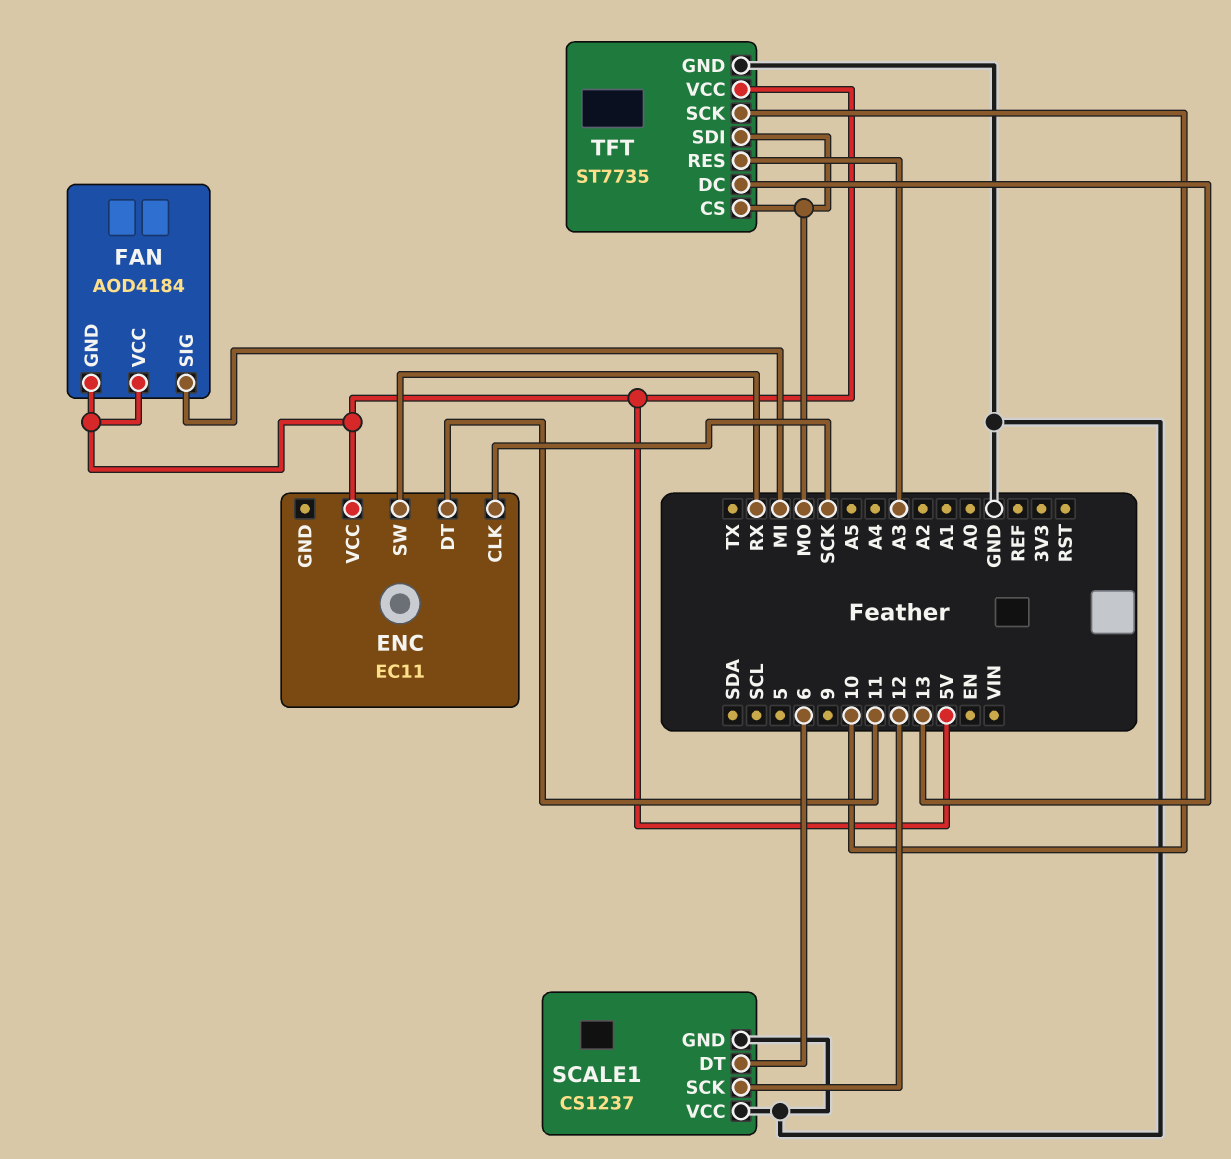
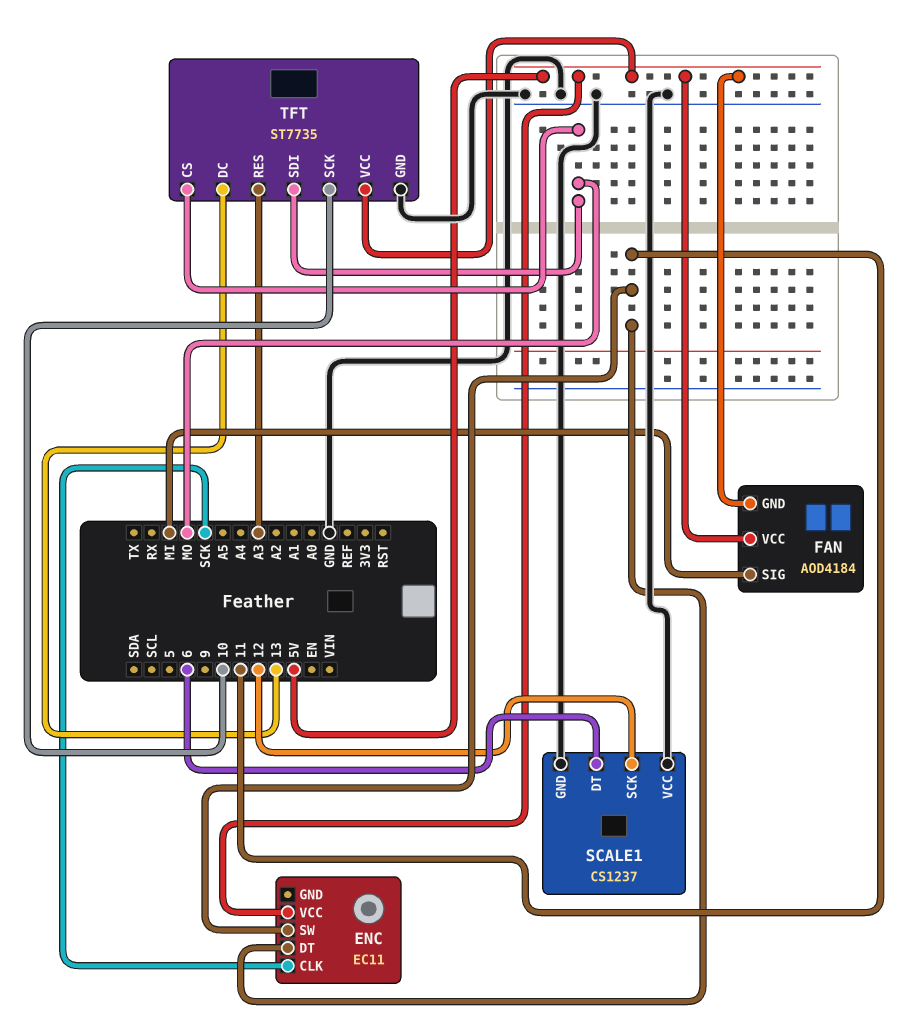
ENC pin SW: RX -> 11

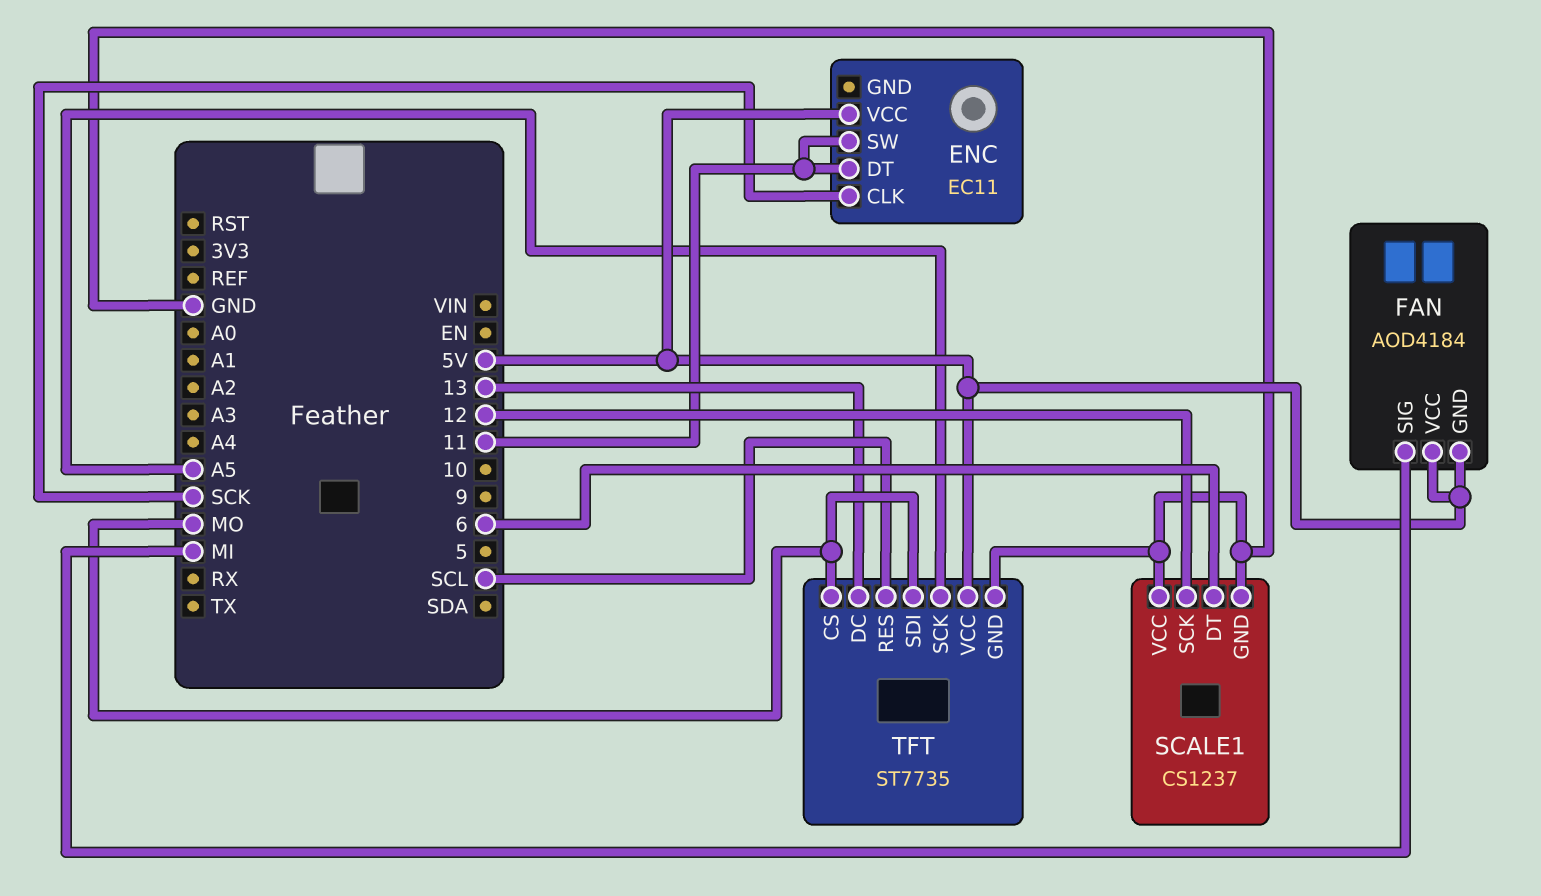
TFT pin RES: A3 -> SCL
TFT pin SCK: 10 -> A5

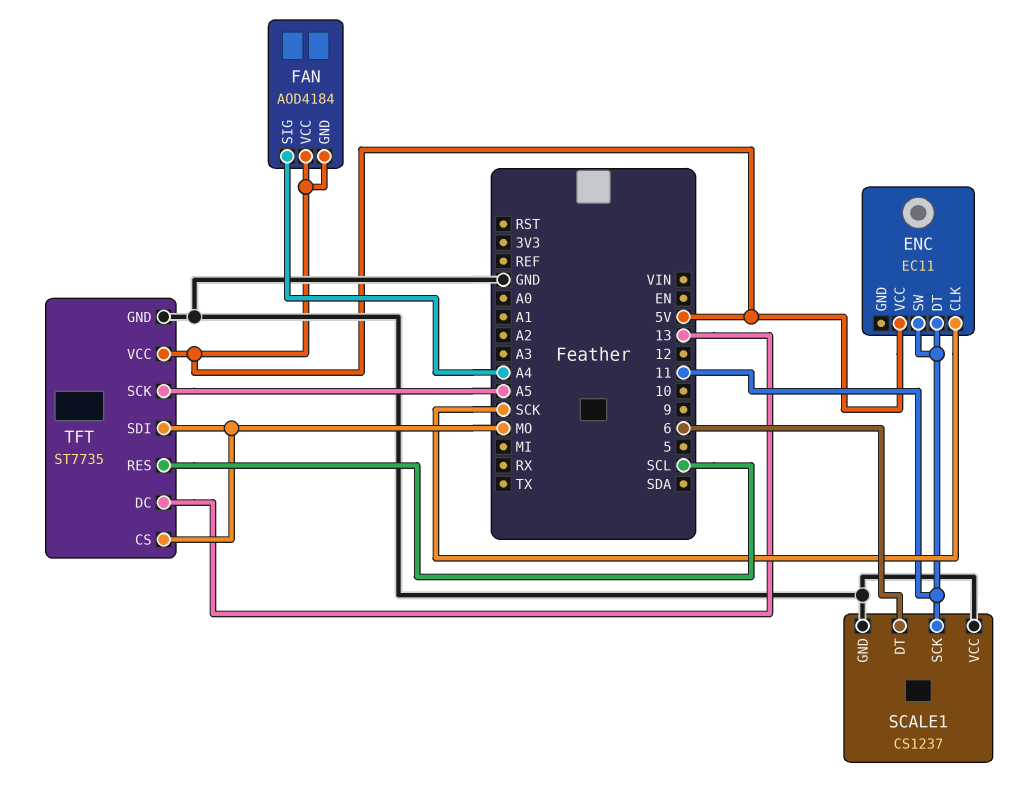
FAN pin SIG: MI -> A4
SCALE1 pin SCK: 12 -> 11

